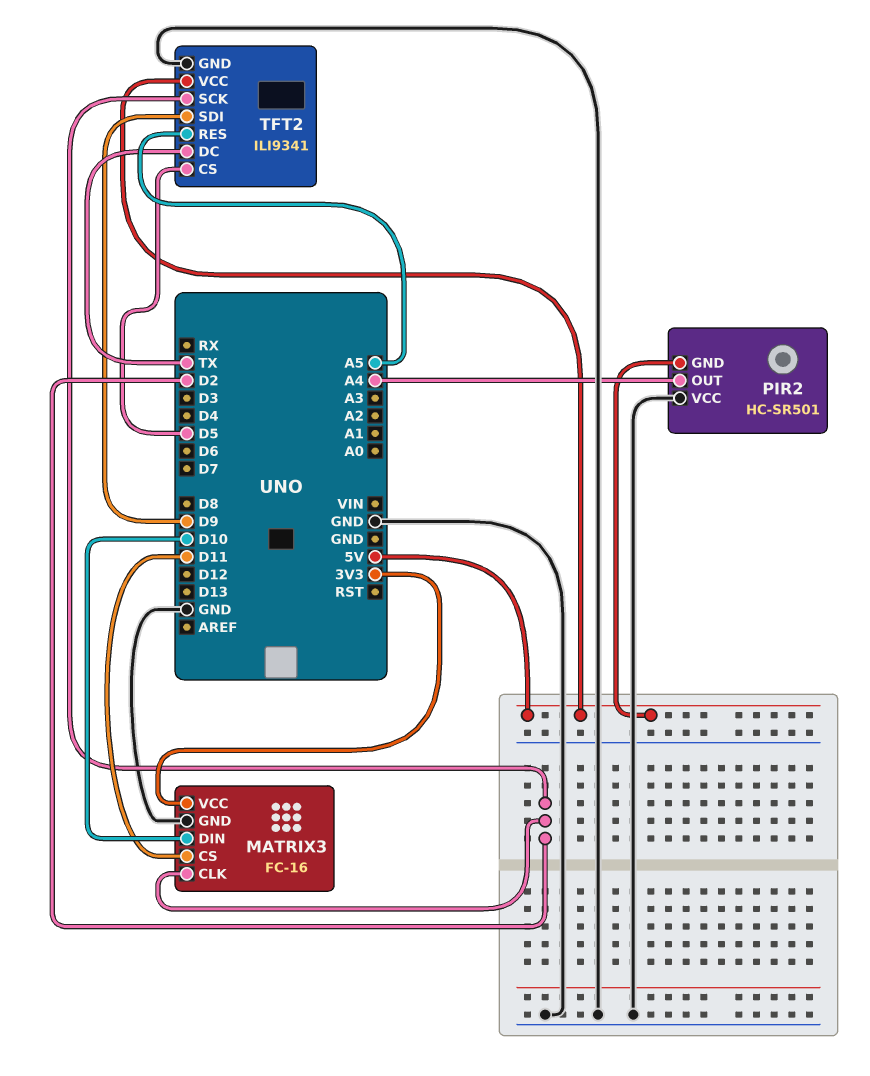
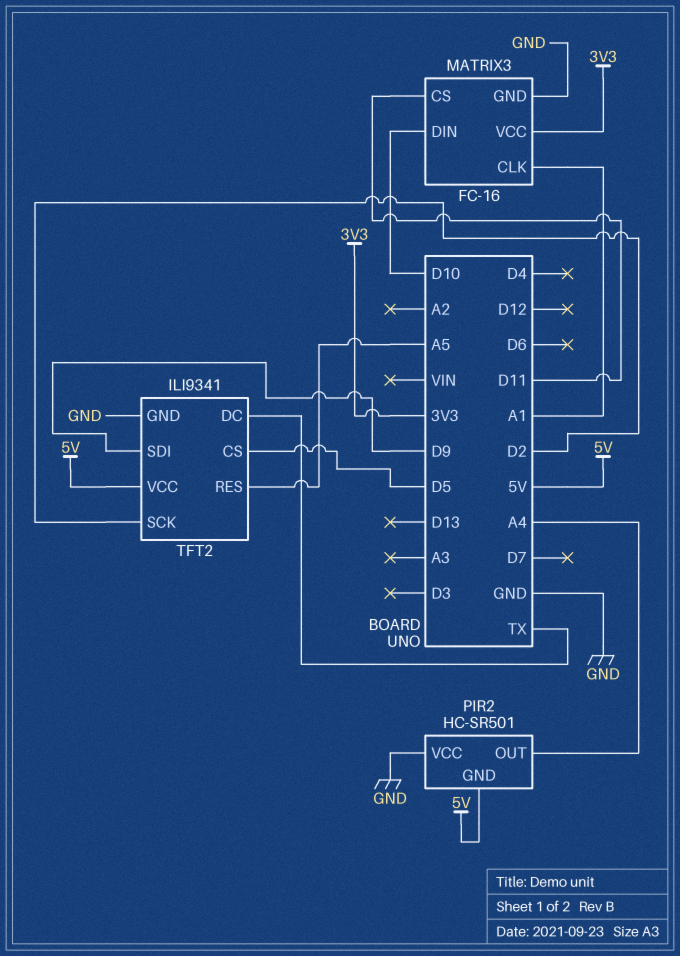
MATRIX3 pin CLK: D2 -> A1

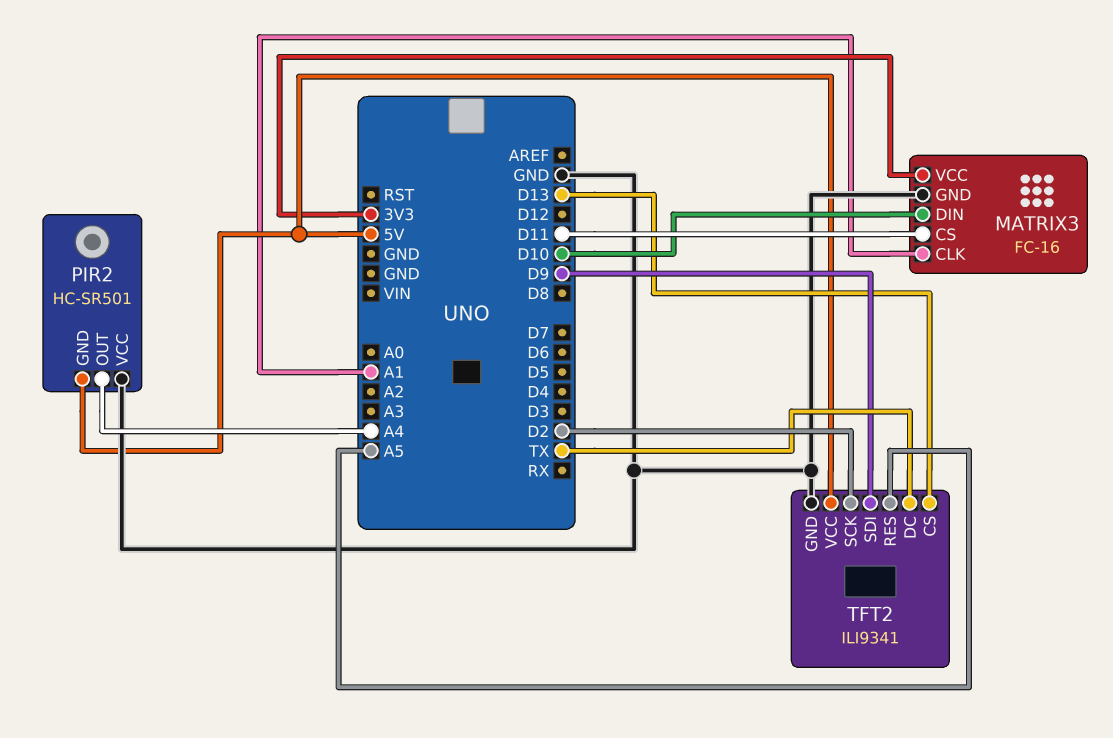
TFT2 pin CS: D5 -> D13

